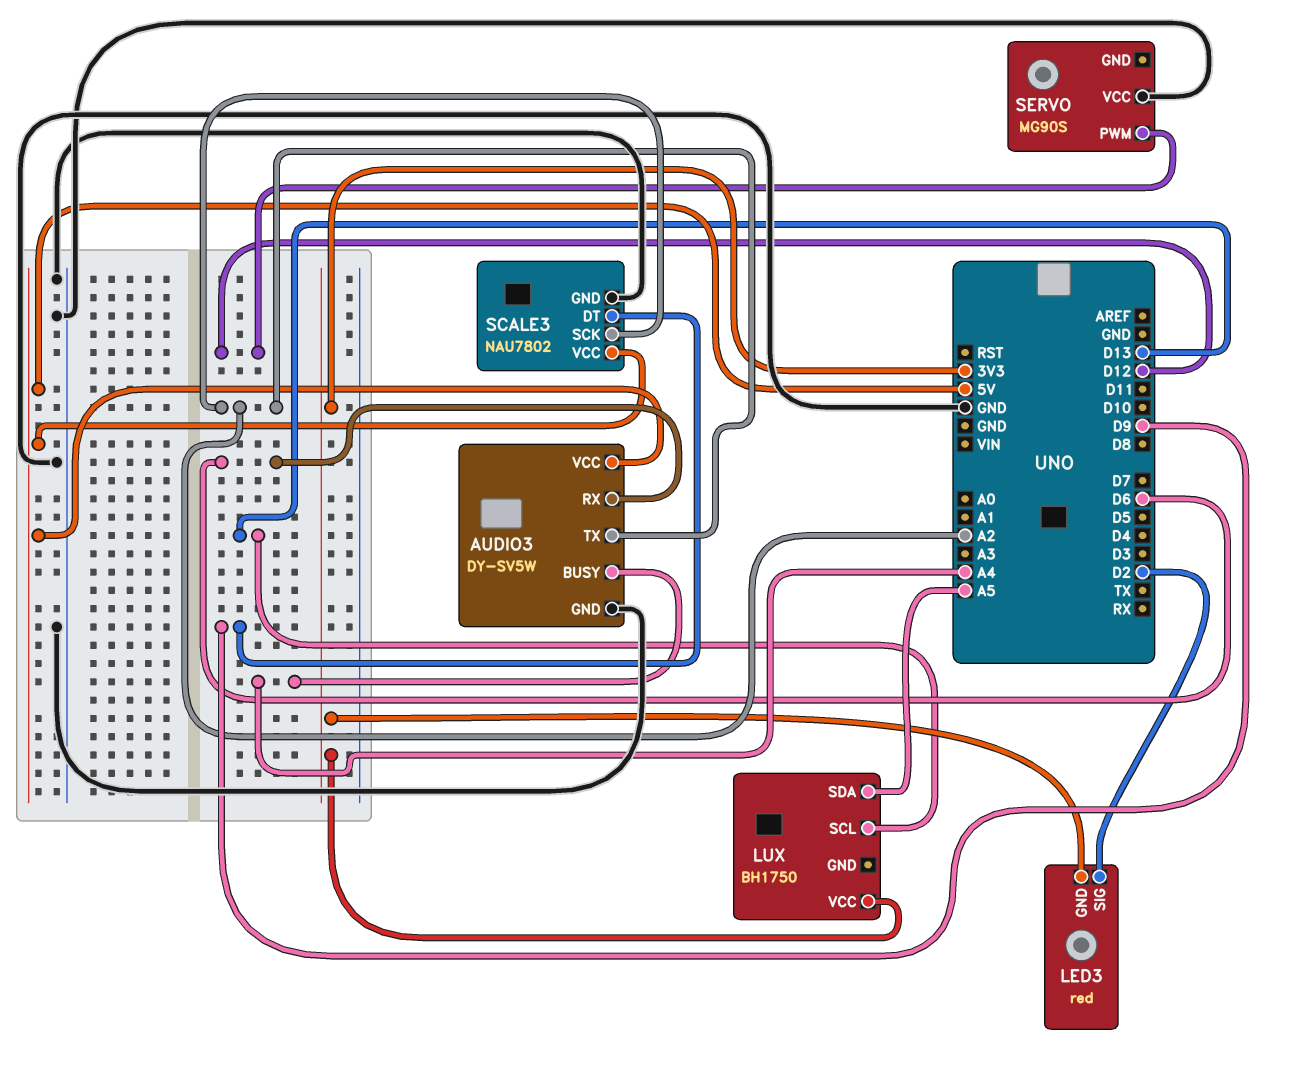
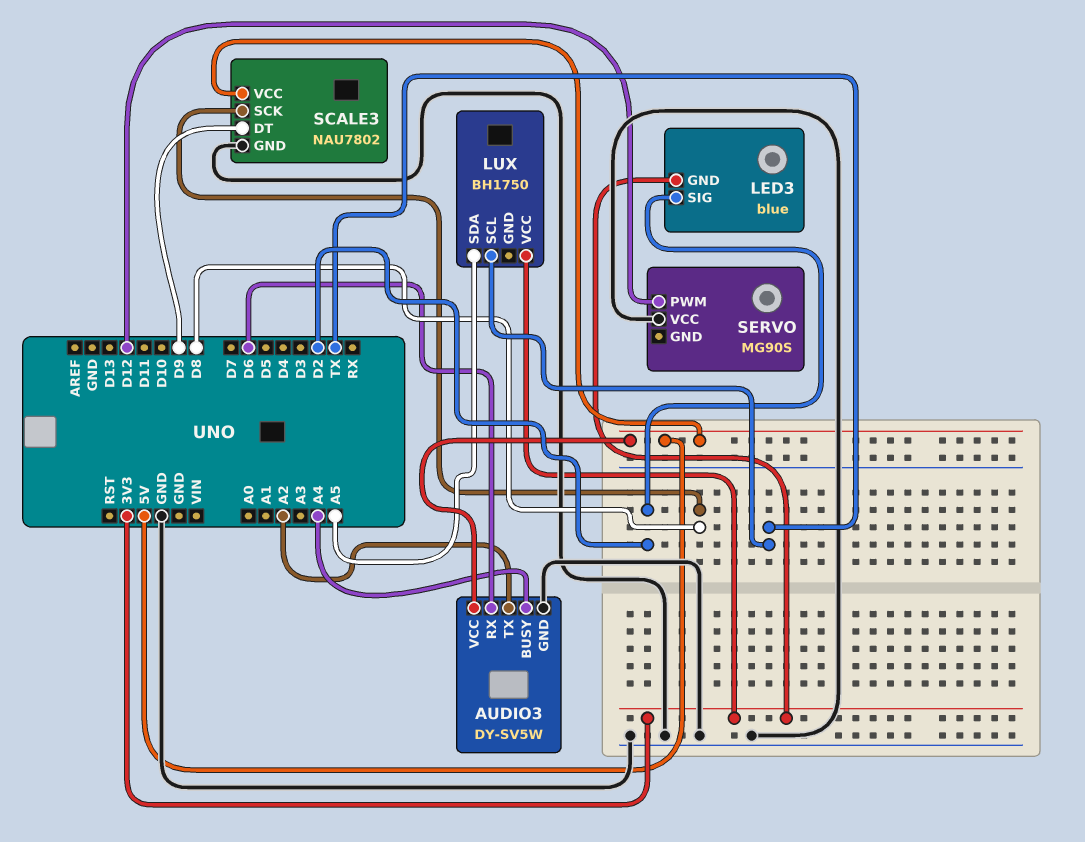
LED3: red -> blue
LUX pin SCL: D13 -> TX
SCALE3 pin SCK: A2 -> D8

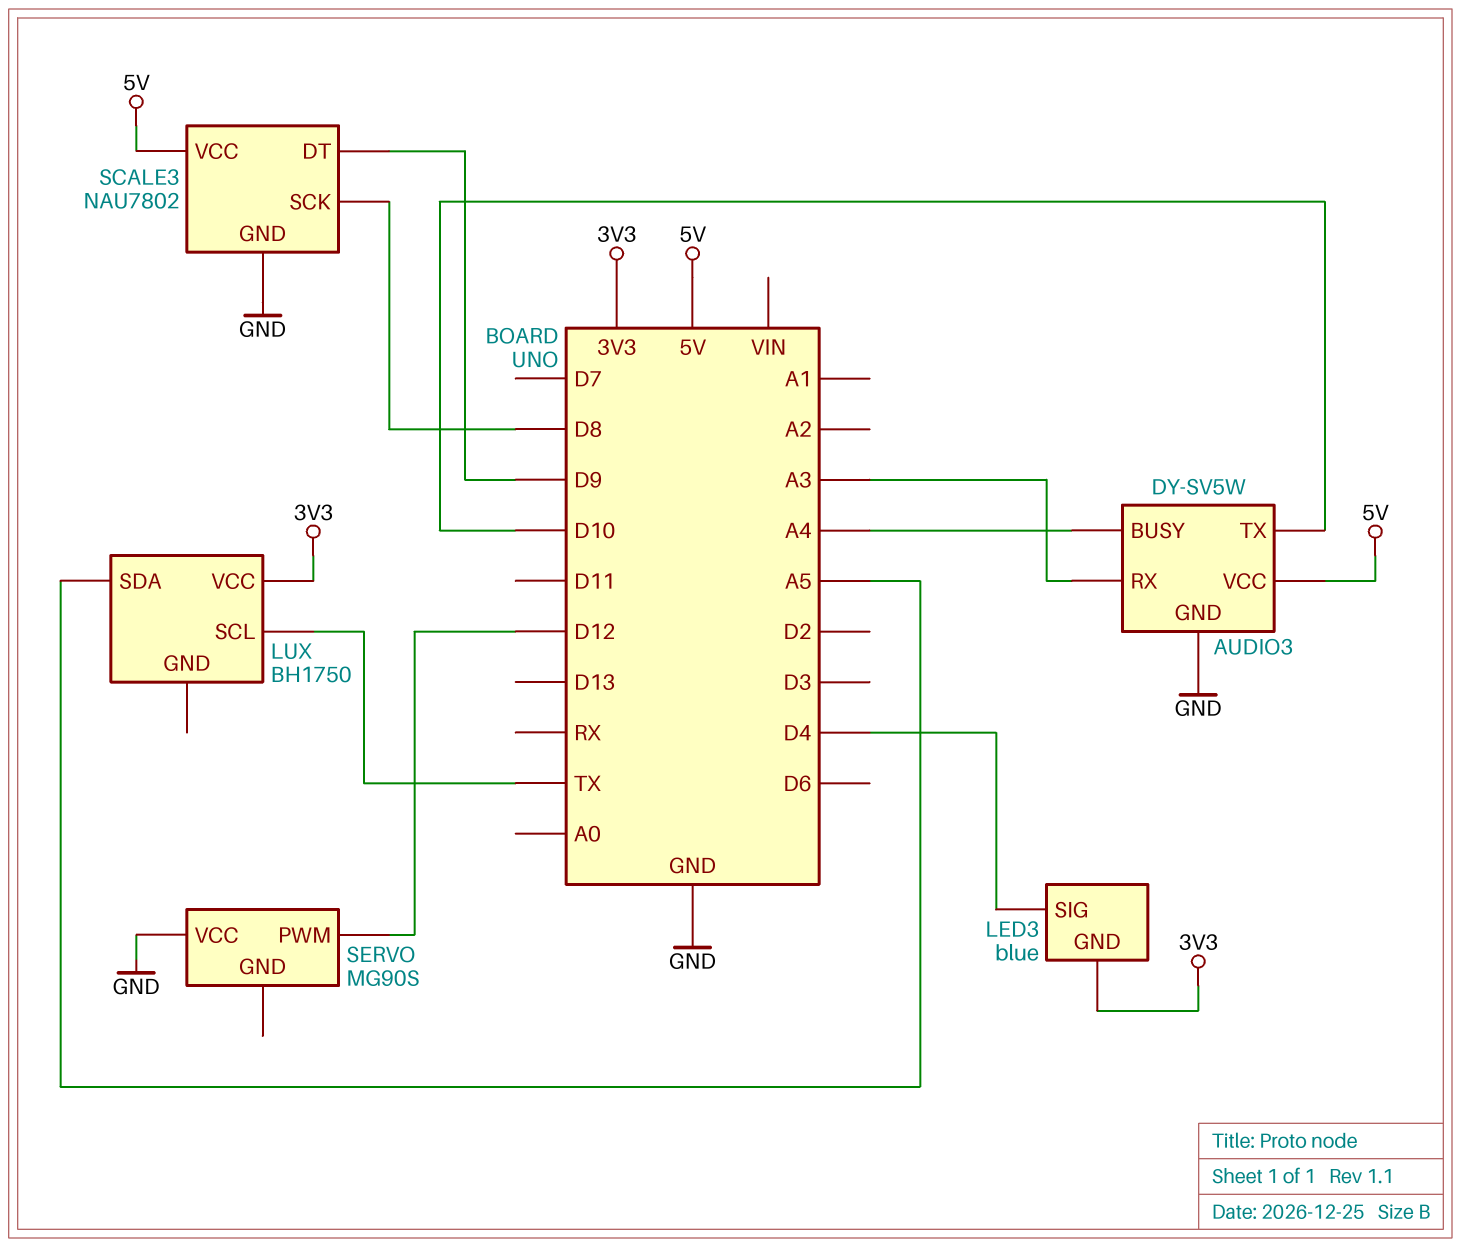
AUDIO3 pin RX: D6 -> A3
AUDIO3 pin TX: A2 -> D10
LED3 pin SIG: D2 -> D4

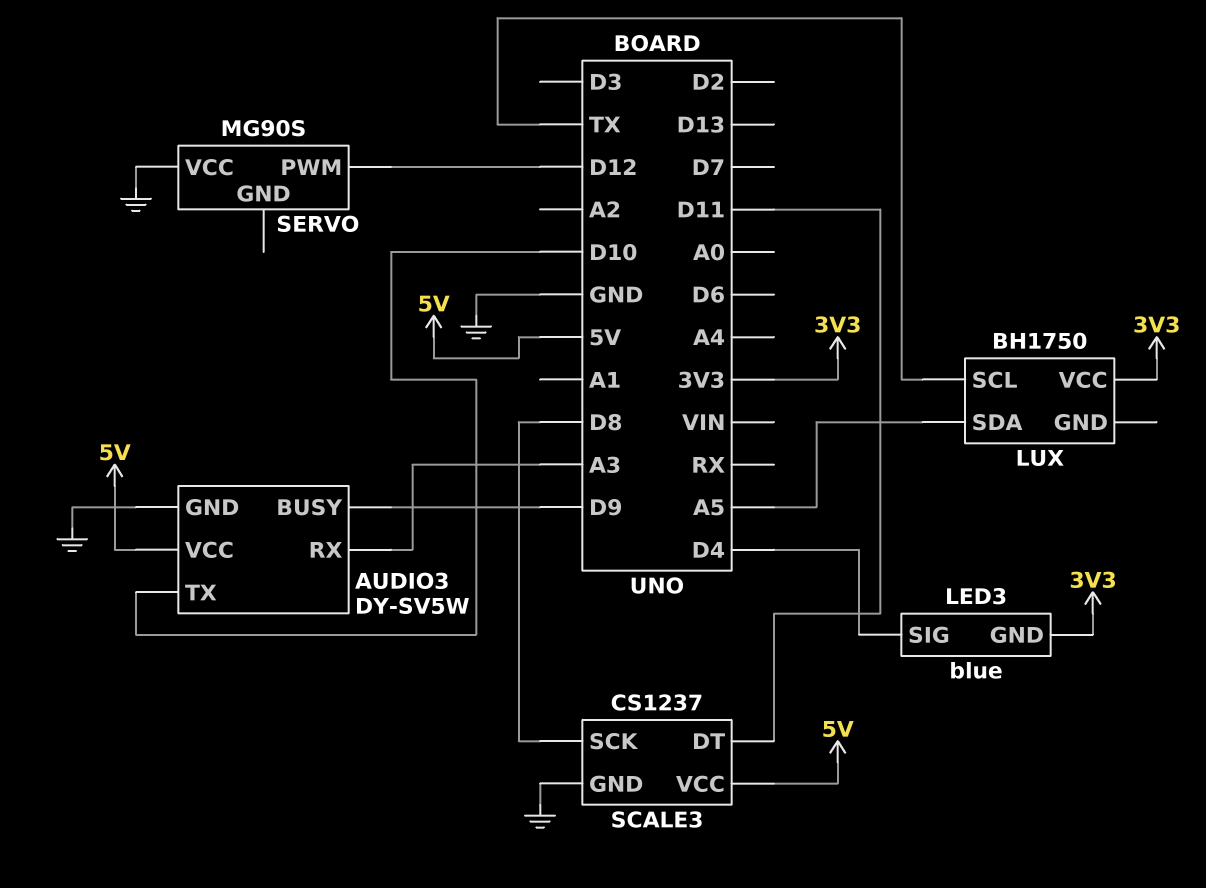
AUDIO3 pin BUSY: A4 -> D9
SCALE3: NAU7802 -> CS1237
SCALE3 pin DT: D9 -> D11

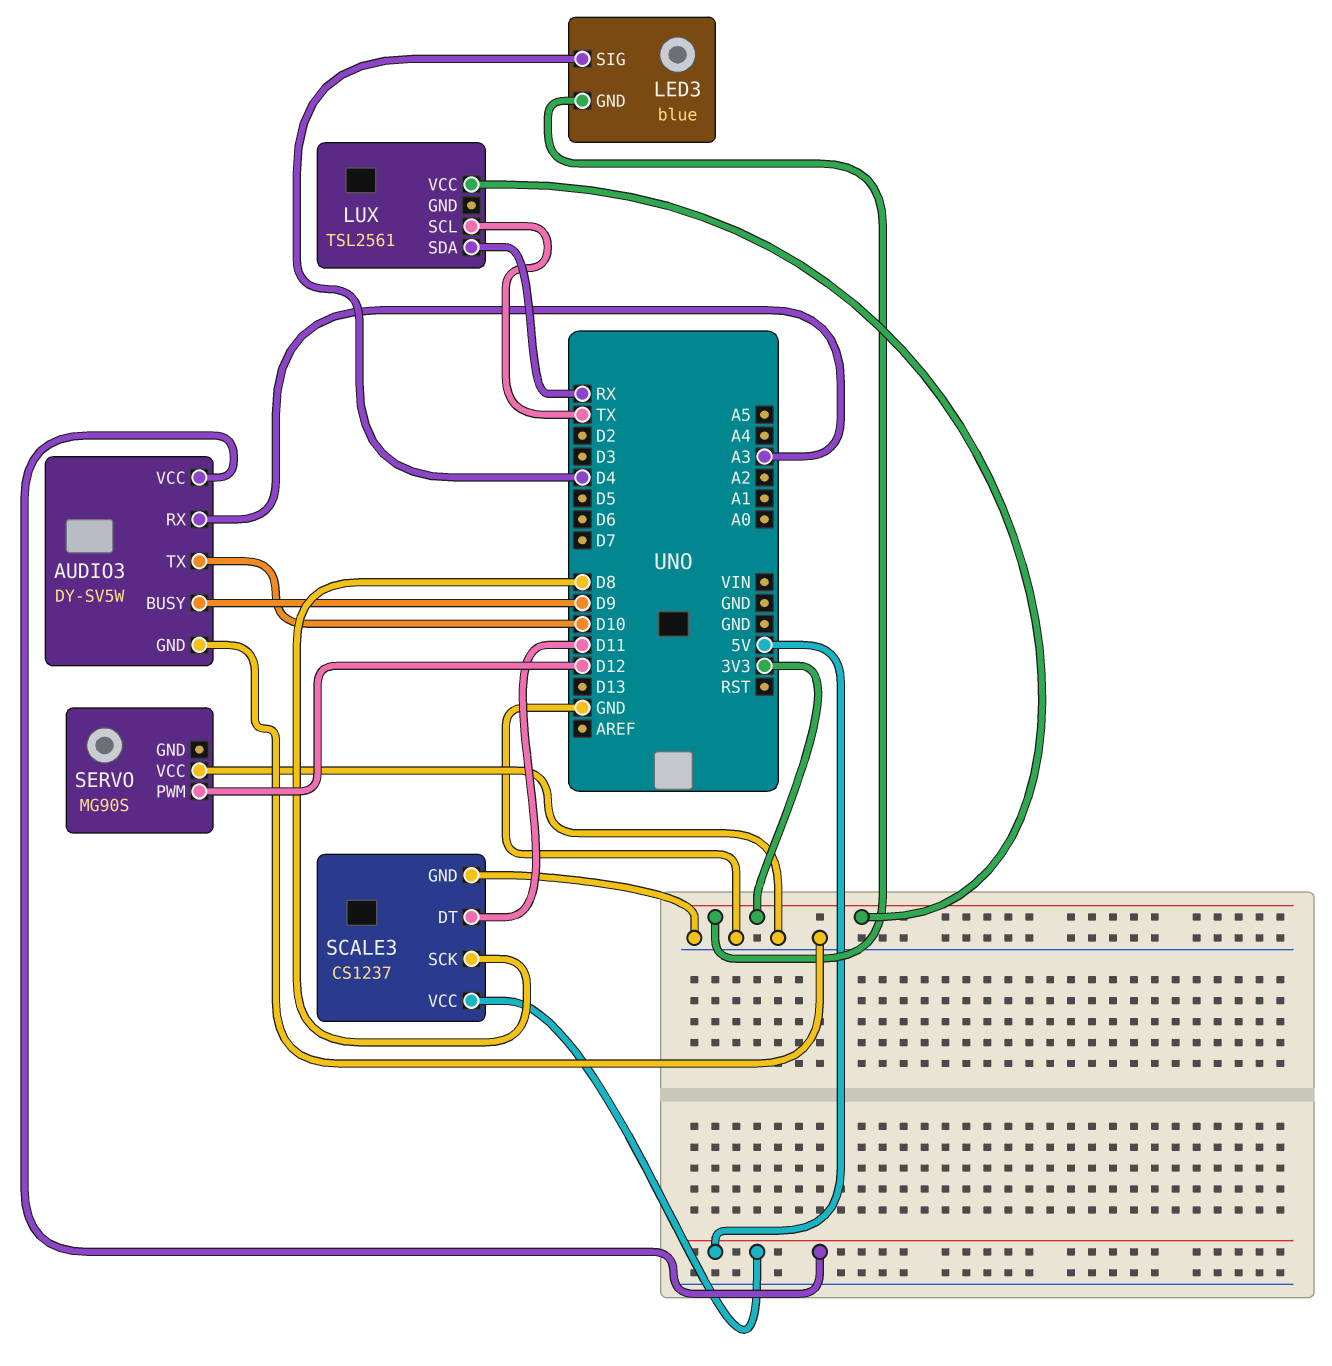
LUX: BH1750 -> TSL2561
LUX pin SDA: A5 -> RX

